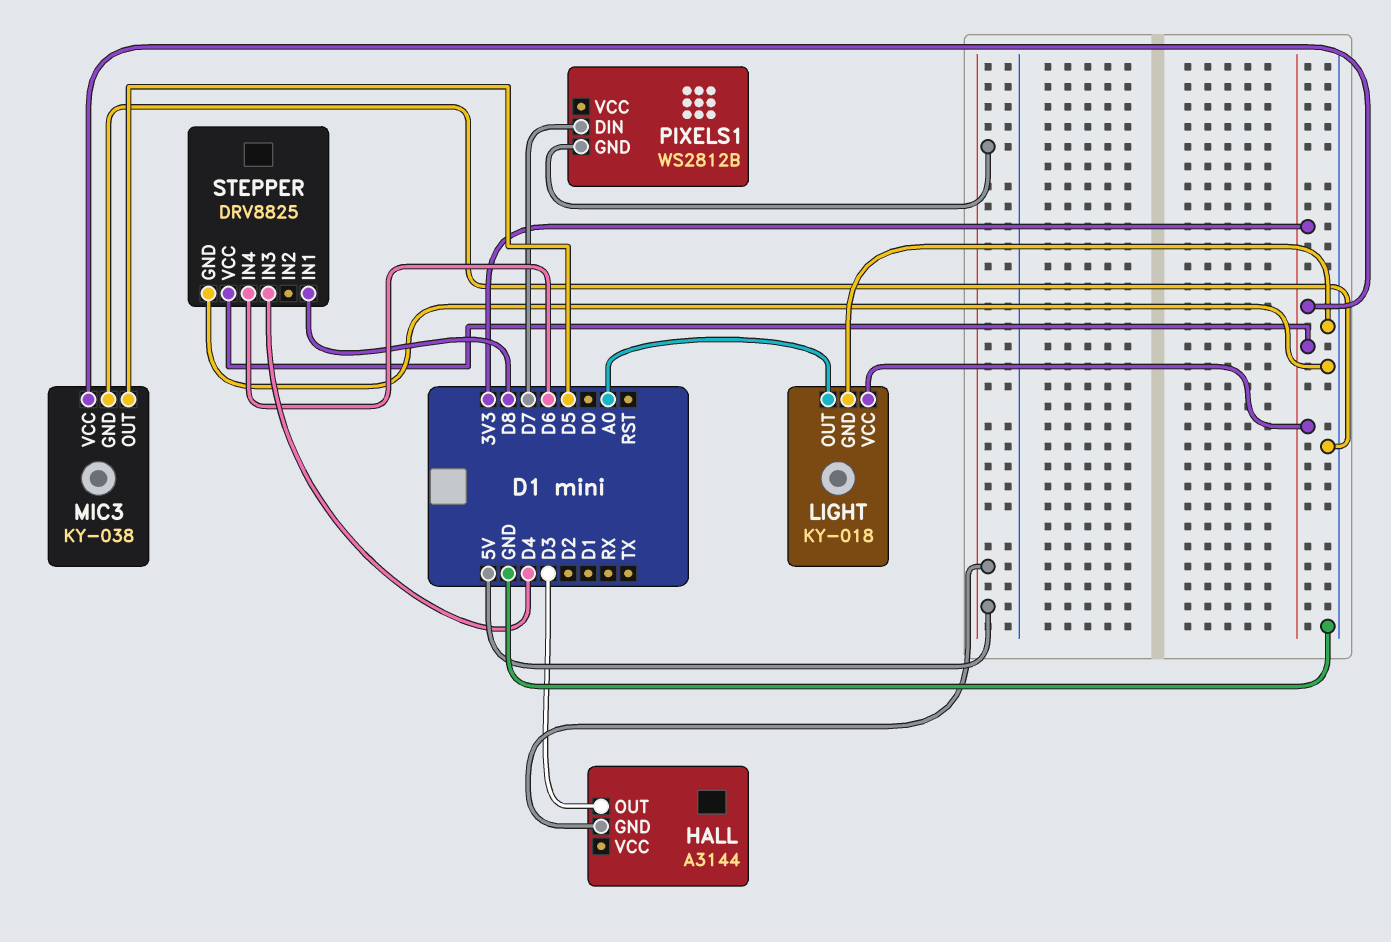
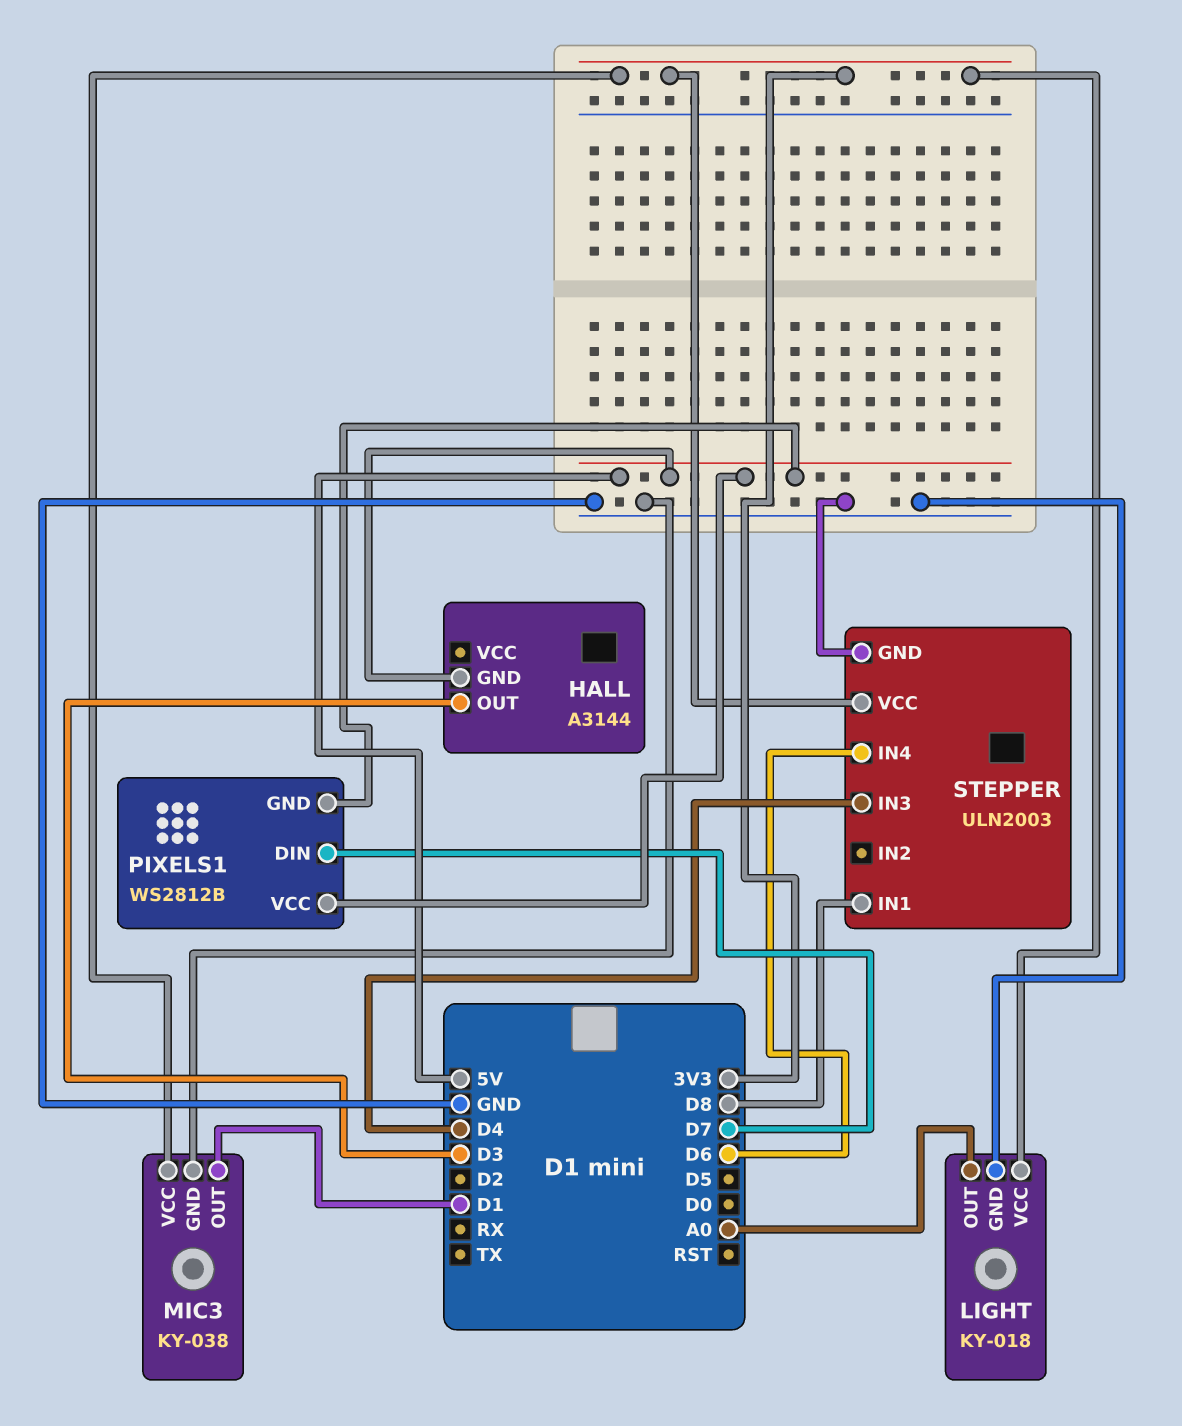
MIC3 pin OUT: D5 -> D1
PIXELS1 pin VCC: none -> 5V
STEPPER: DRV8825 -> ULN2003

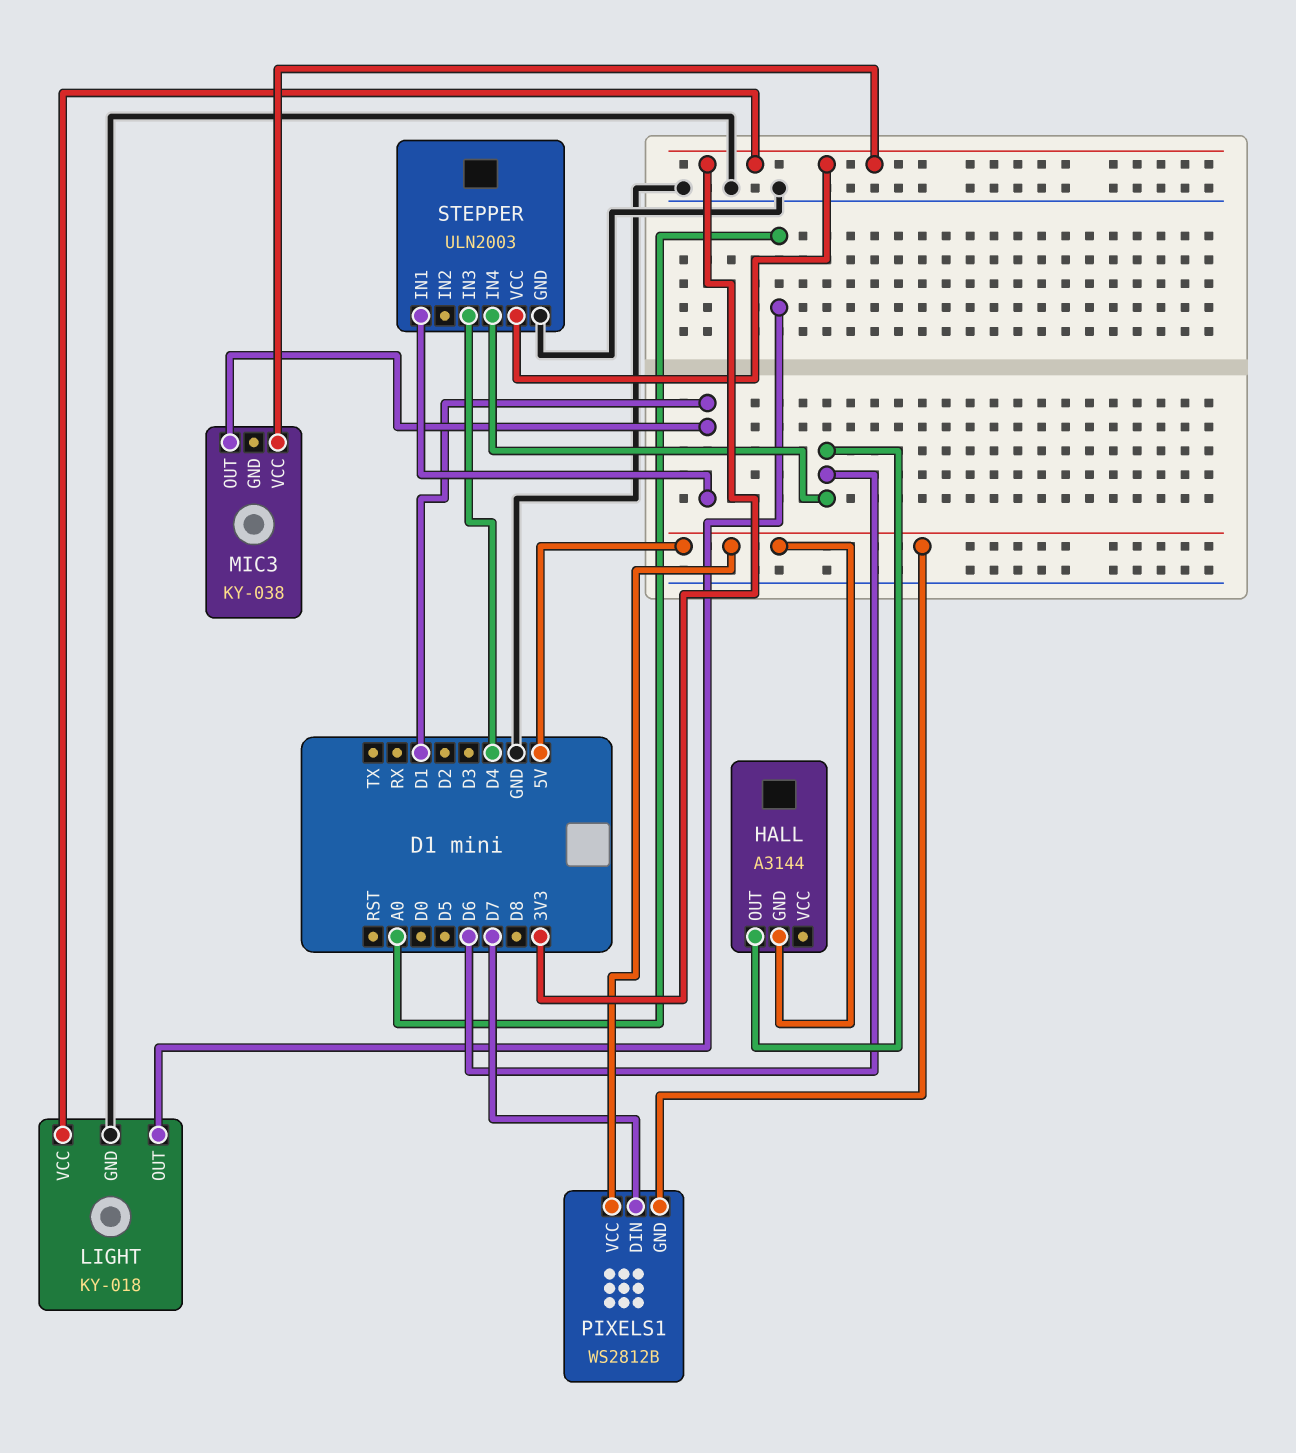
HALL pin OUT: D3 -> D6
MIC3 pin GND: GND -> none
STEPPER pin IN1: D8 -> D1

